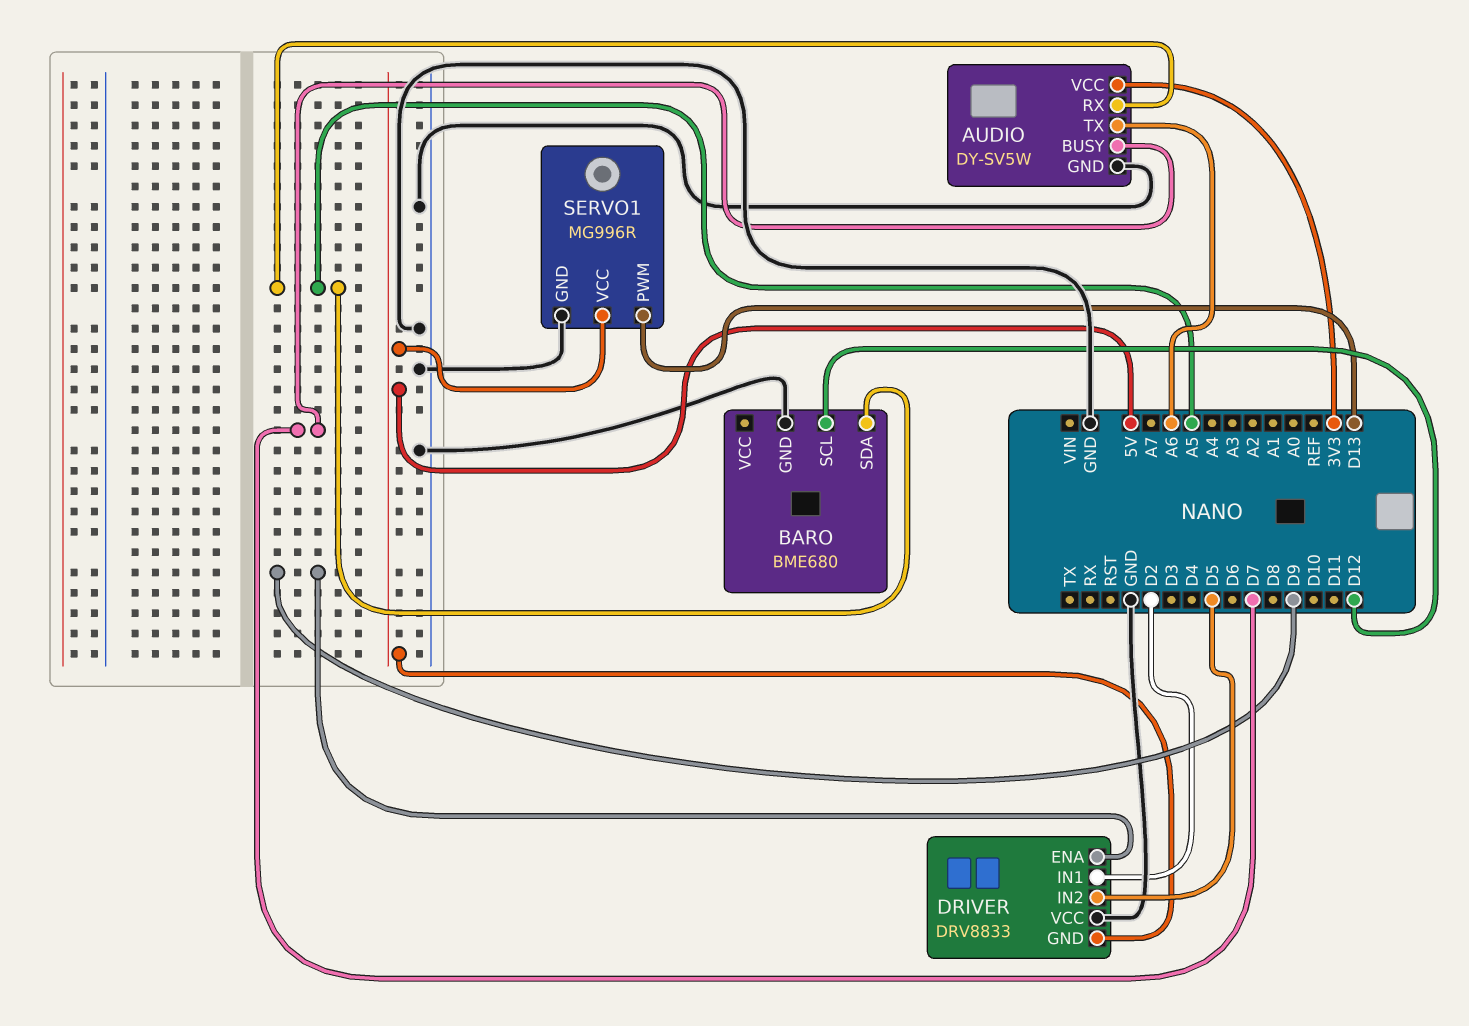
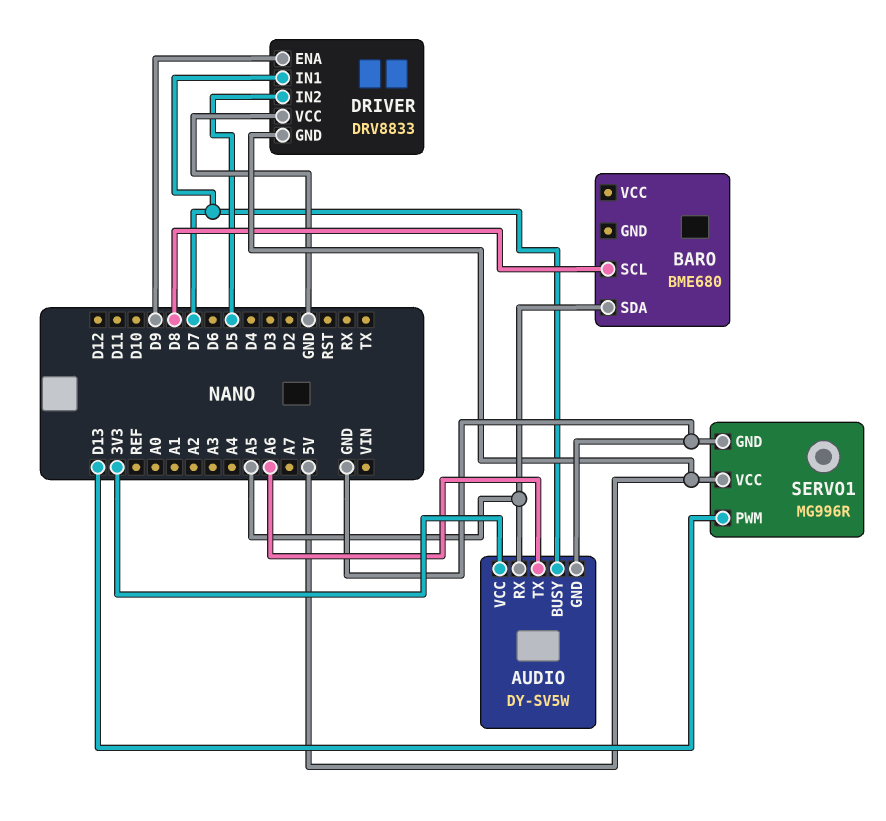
BARO pin GND: GND -> none
BARO pin SCL: D12 -> D8
DRIVER pin IN1: D2 -> D7

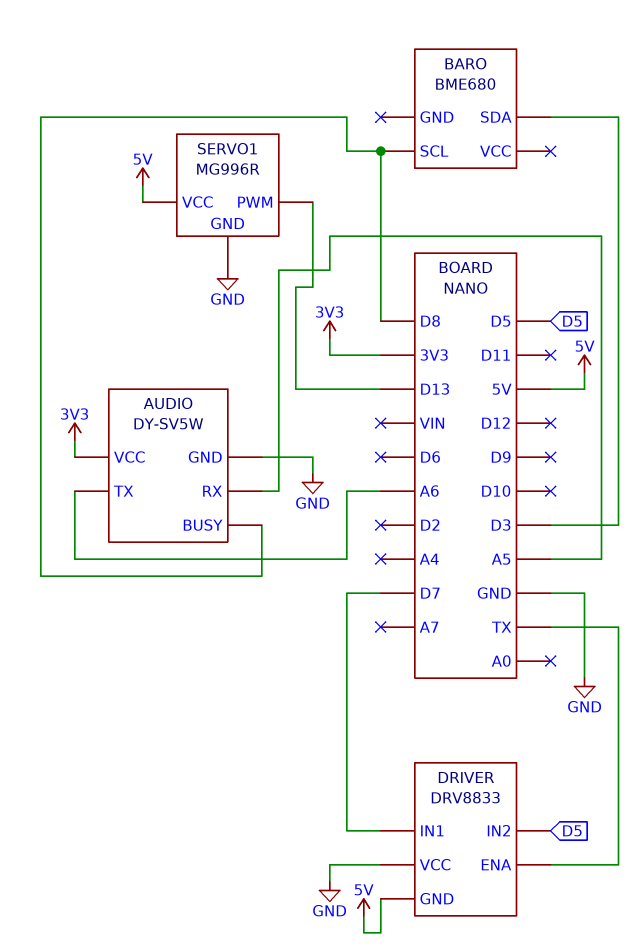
AUDIO pin BUSY: D7 -> D8
BARO pin SDA: A5 -> D3
DRIVER pin ENA: D9 -> TX

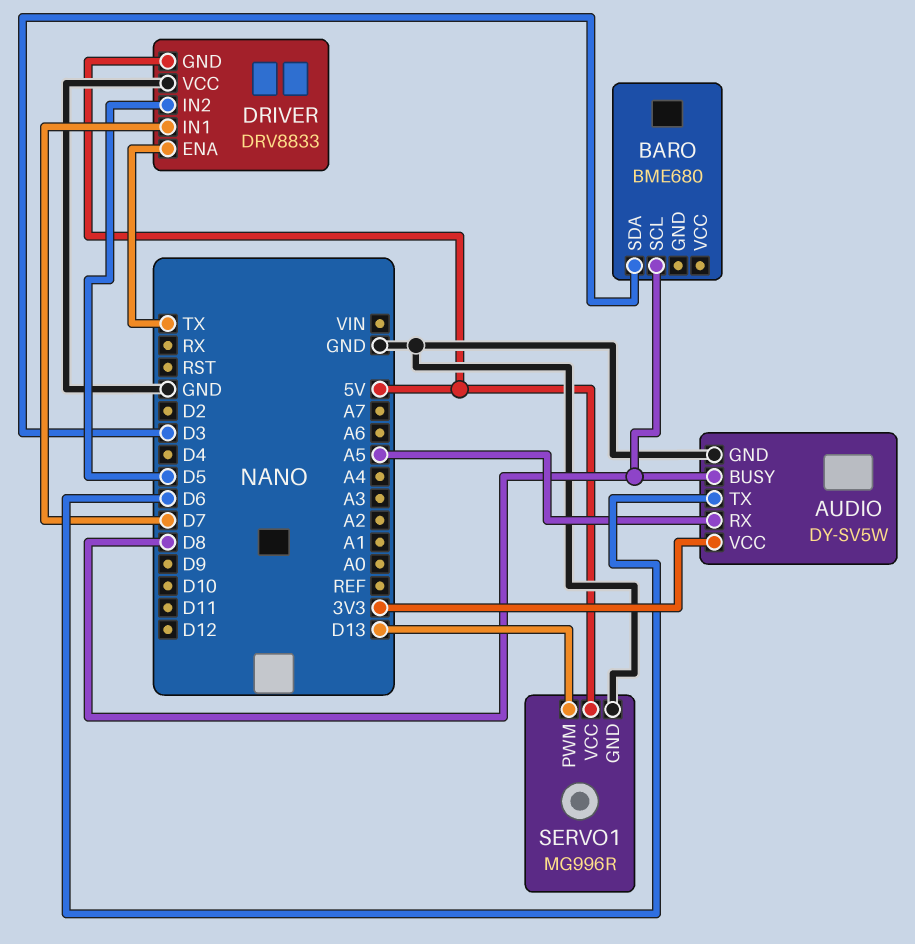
AUDIO pin TX: A6 -> D6

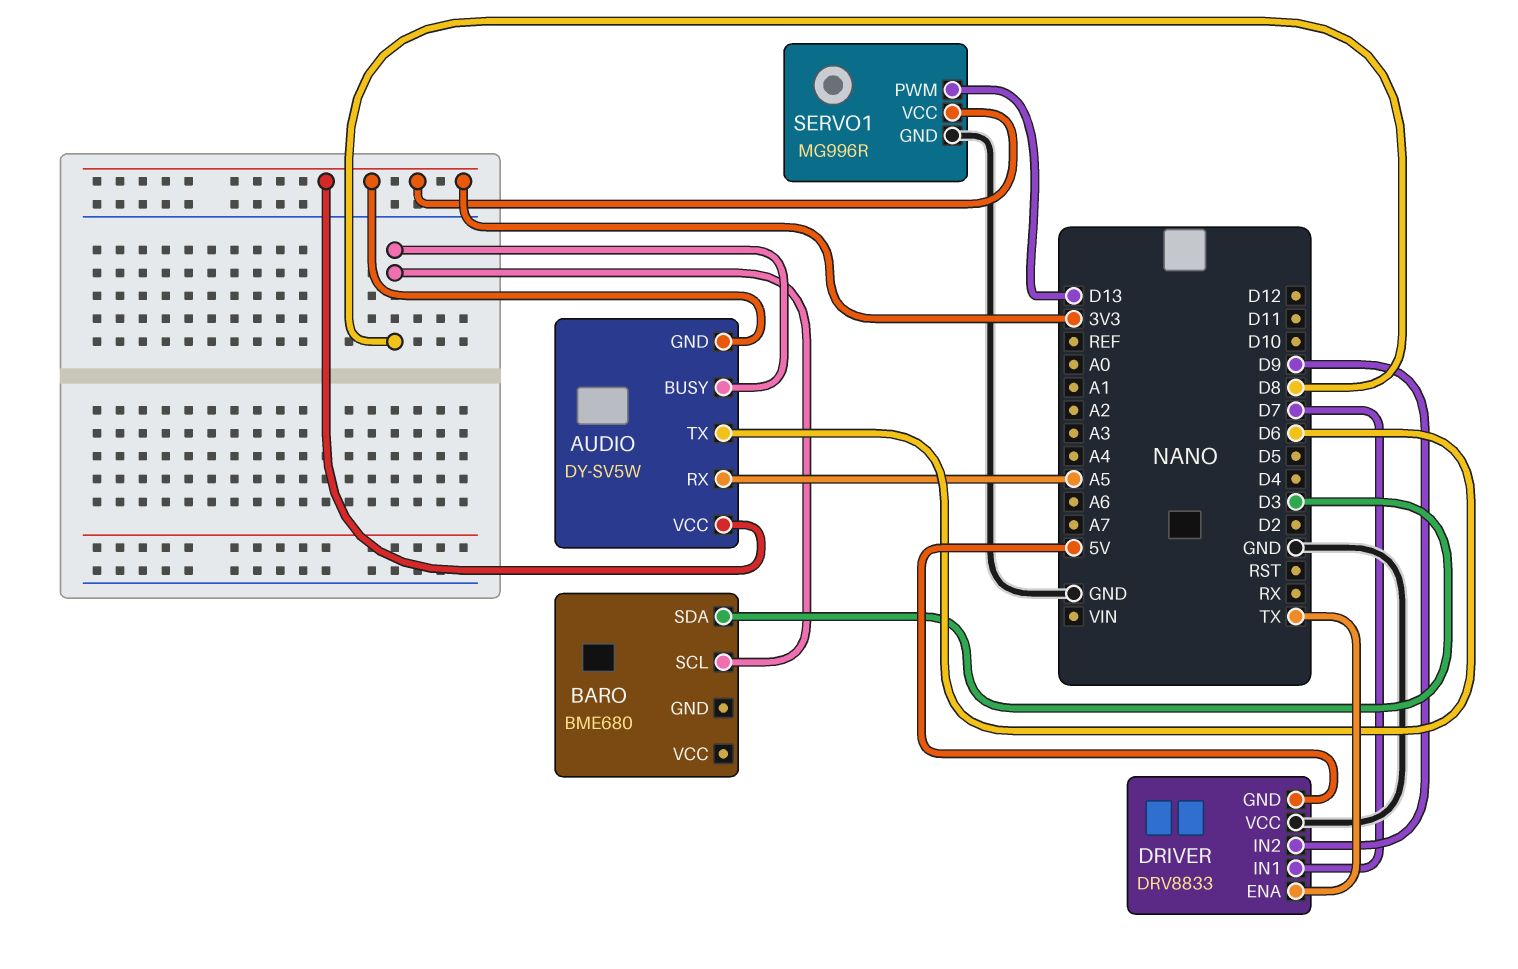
AUDIO pin GND: GND -> 3V3
DRIVER pin IN2: D5 -> D9
SERVO1 pin VCC: 5V -> 3V3

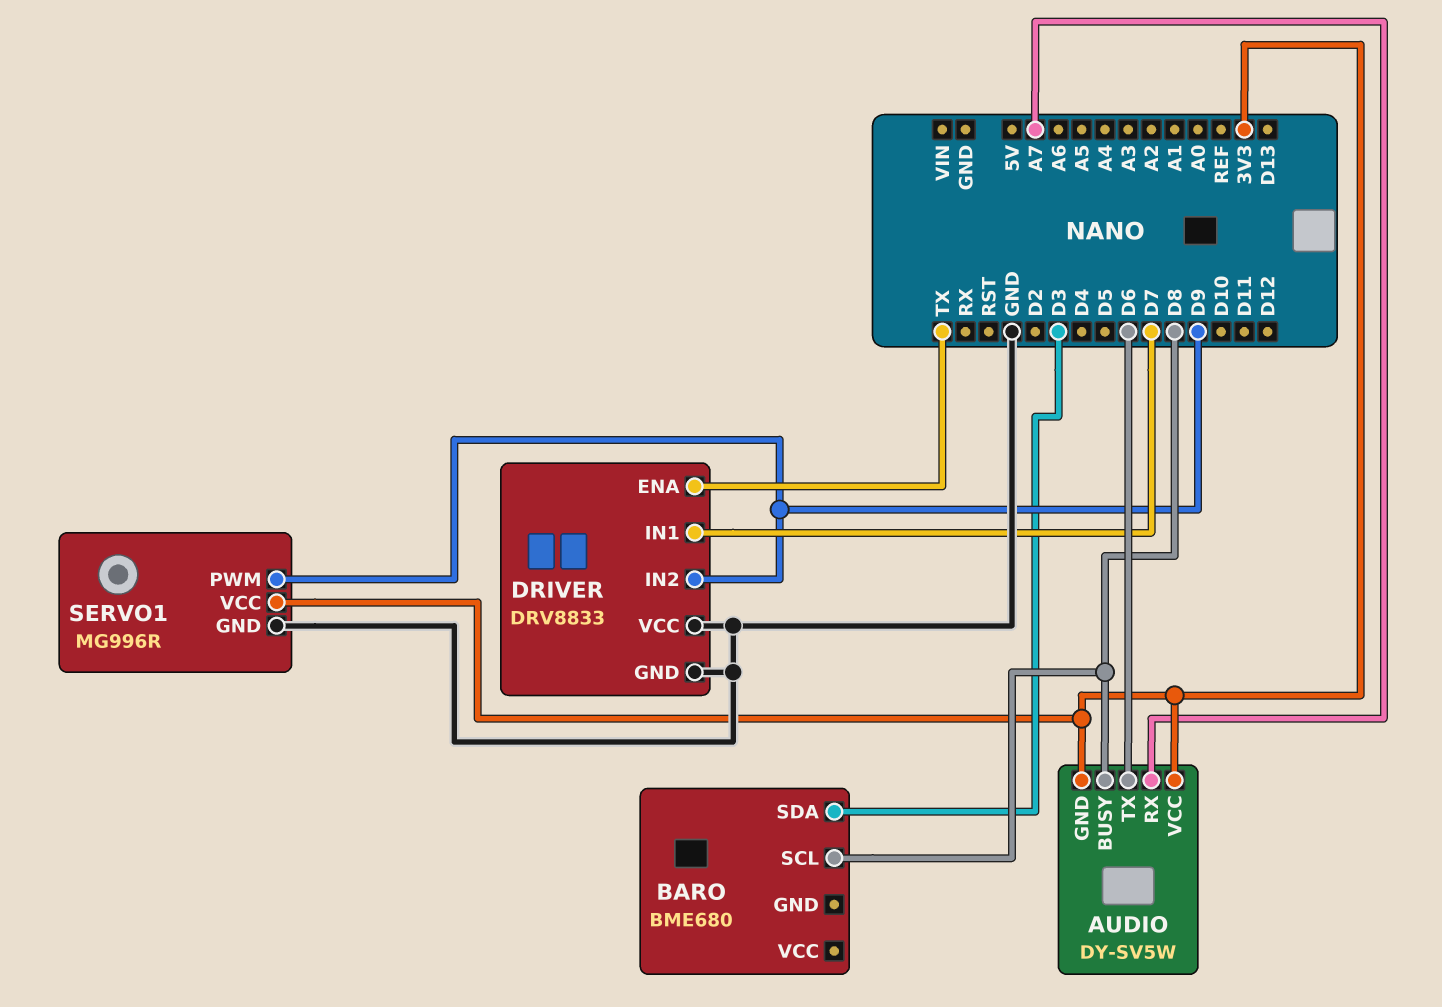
AUDIO pin RX: A5 -> A7
DRIVER pin GND: 5V -> GND
SERVO1 pin PWM: D13 -> D9

